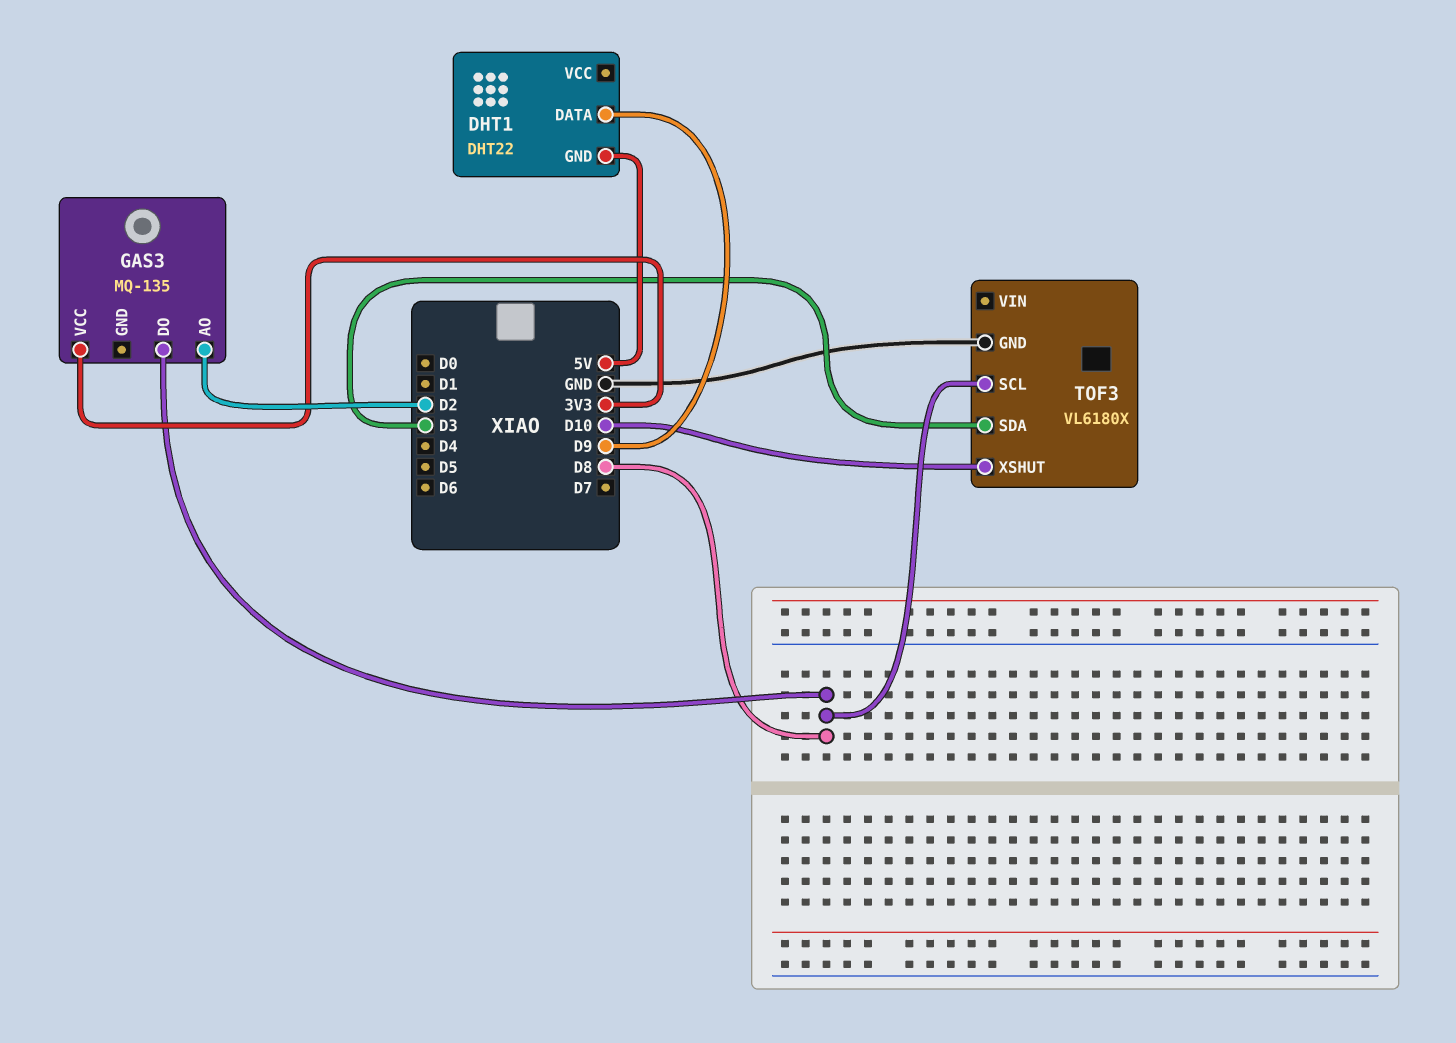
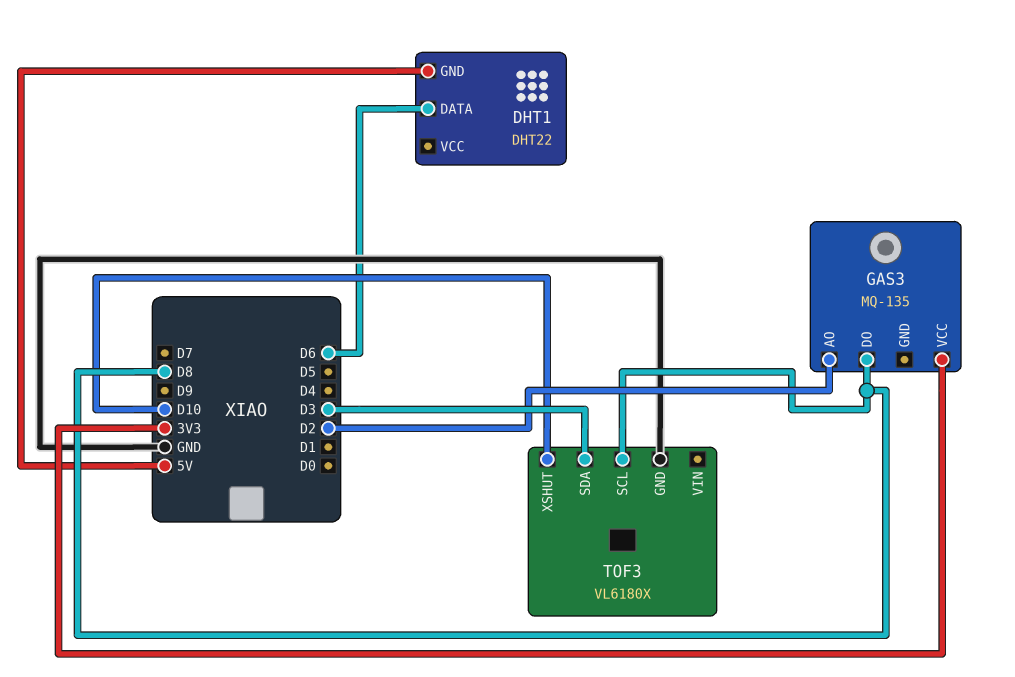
DHT1 pin DATA: D9 -> D6

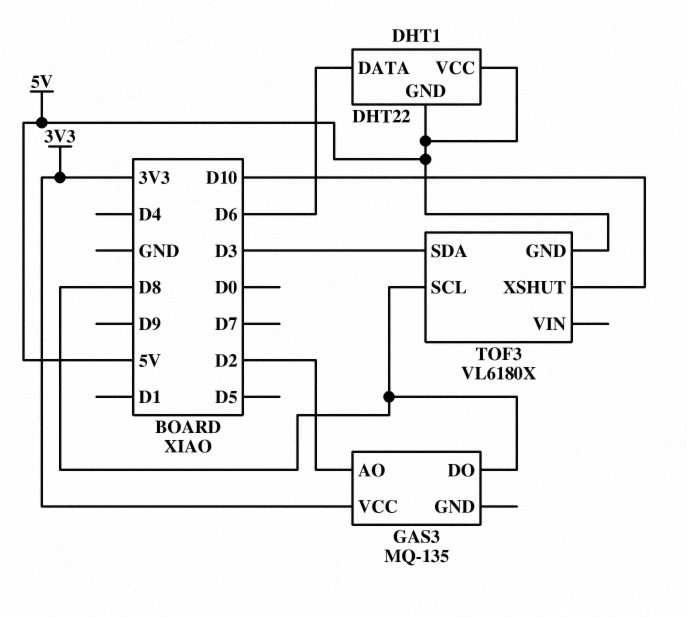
DHT1 pin VCC: none -> 5V
TOF3 pin GND: GND -> 5V

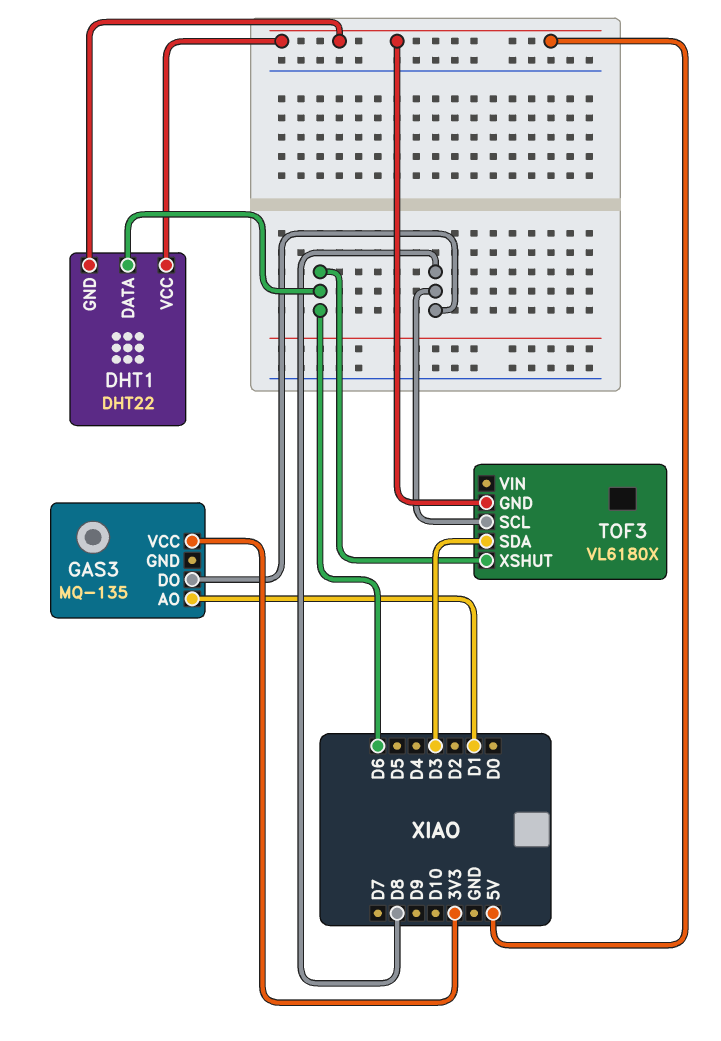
GAS3 pin AO: D2 -> D1
TOF3 pin XSHUT: D10 -> D6

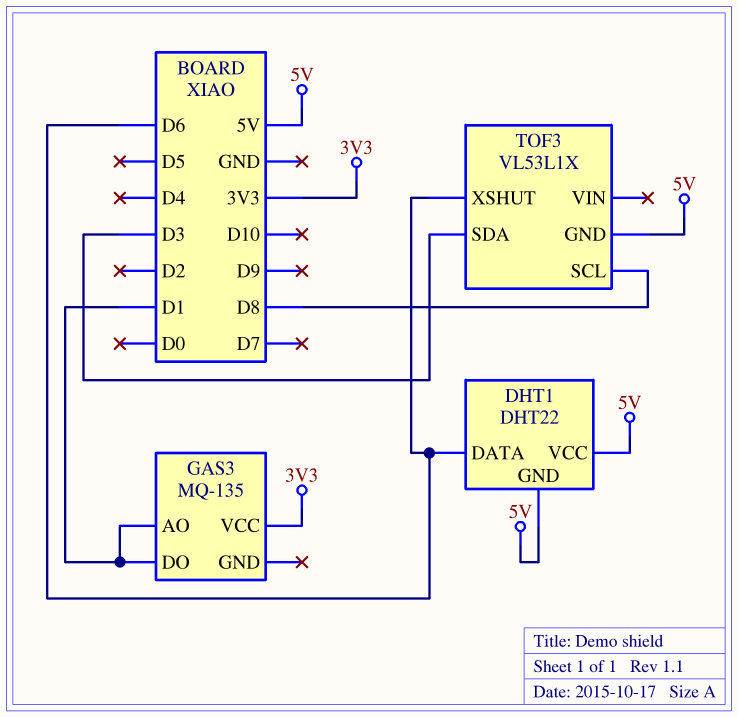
GAS3 pin DO: D8 -> D1
TOF3: VL6180X -> VL53L1X

